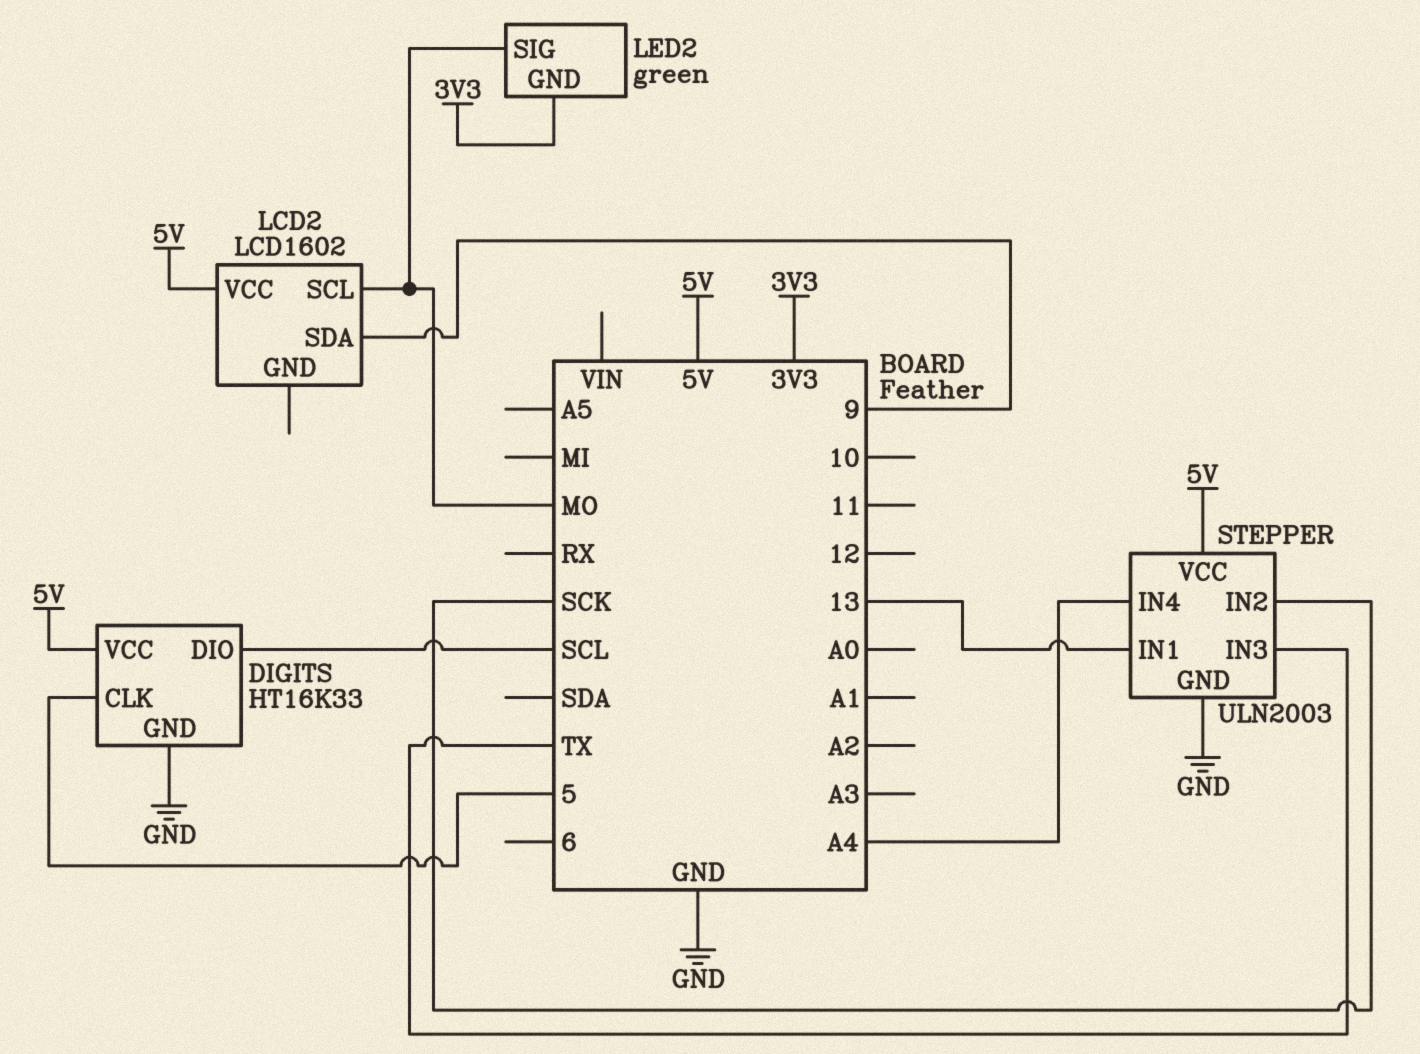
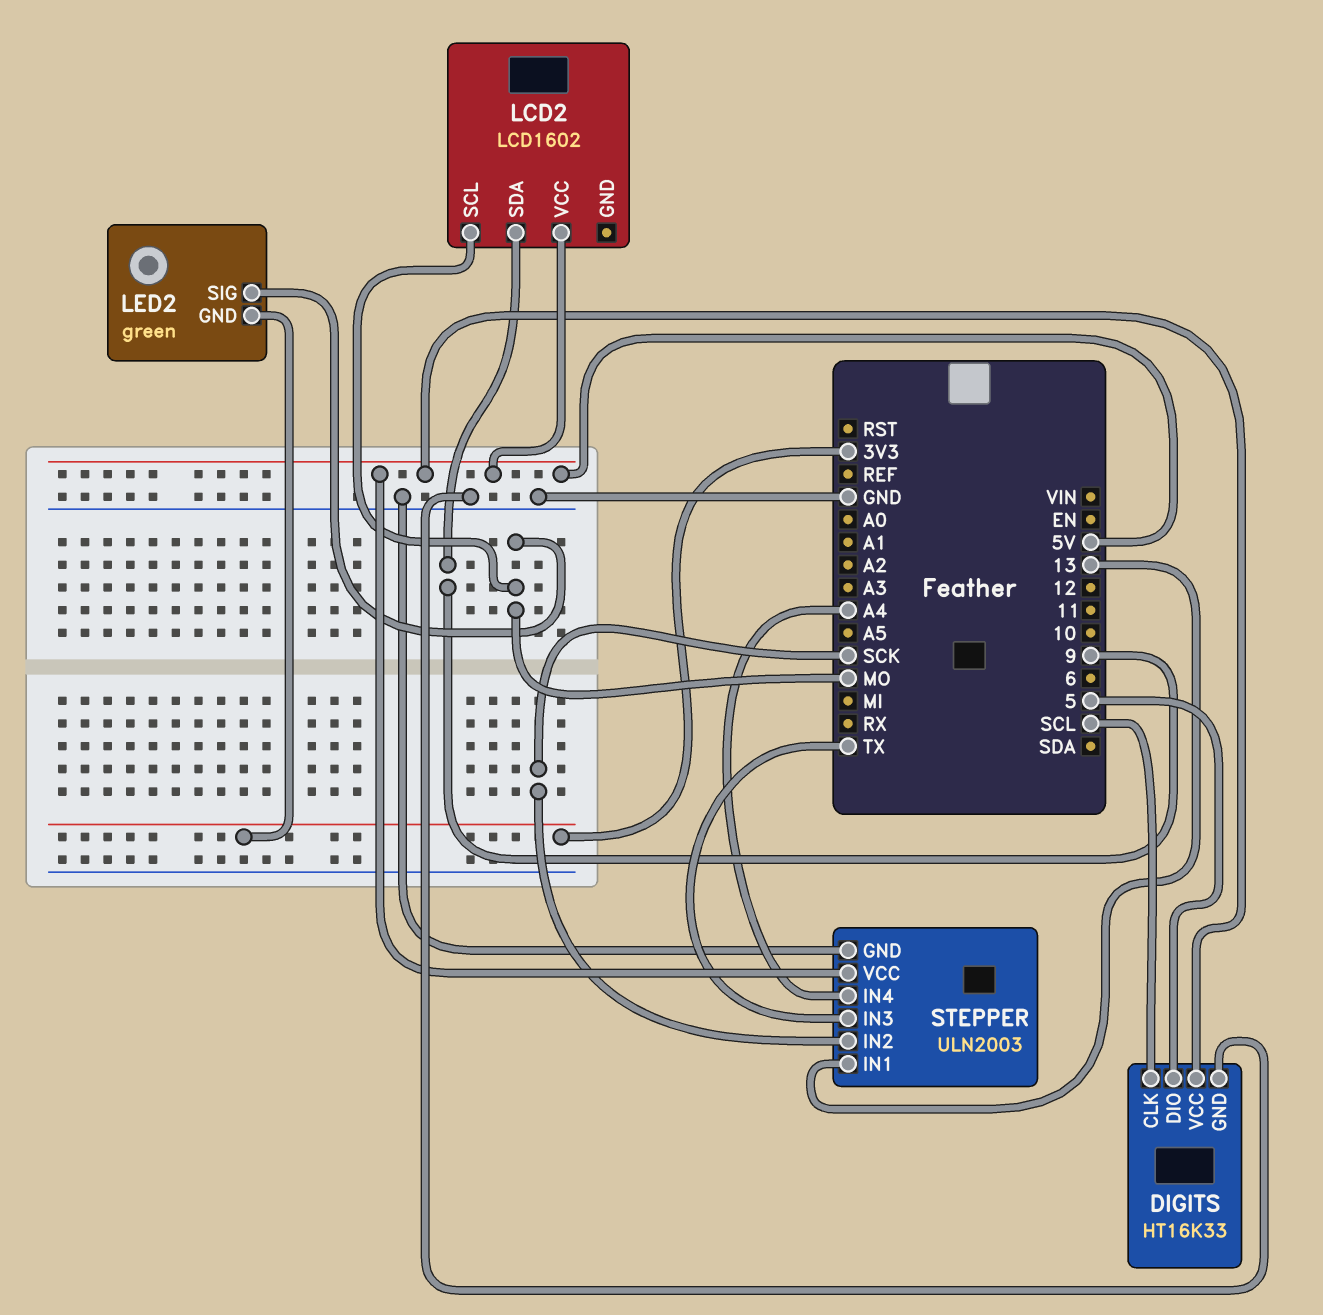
DIGITS pin CLK: 5 -> SCL
DIGITS pin DIO: SCL -> 5

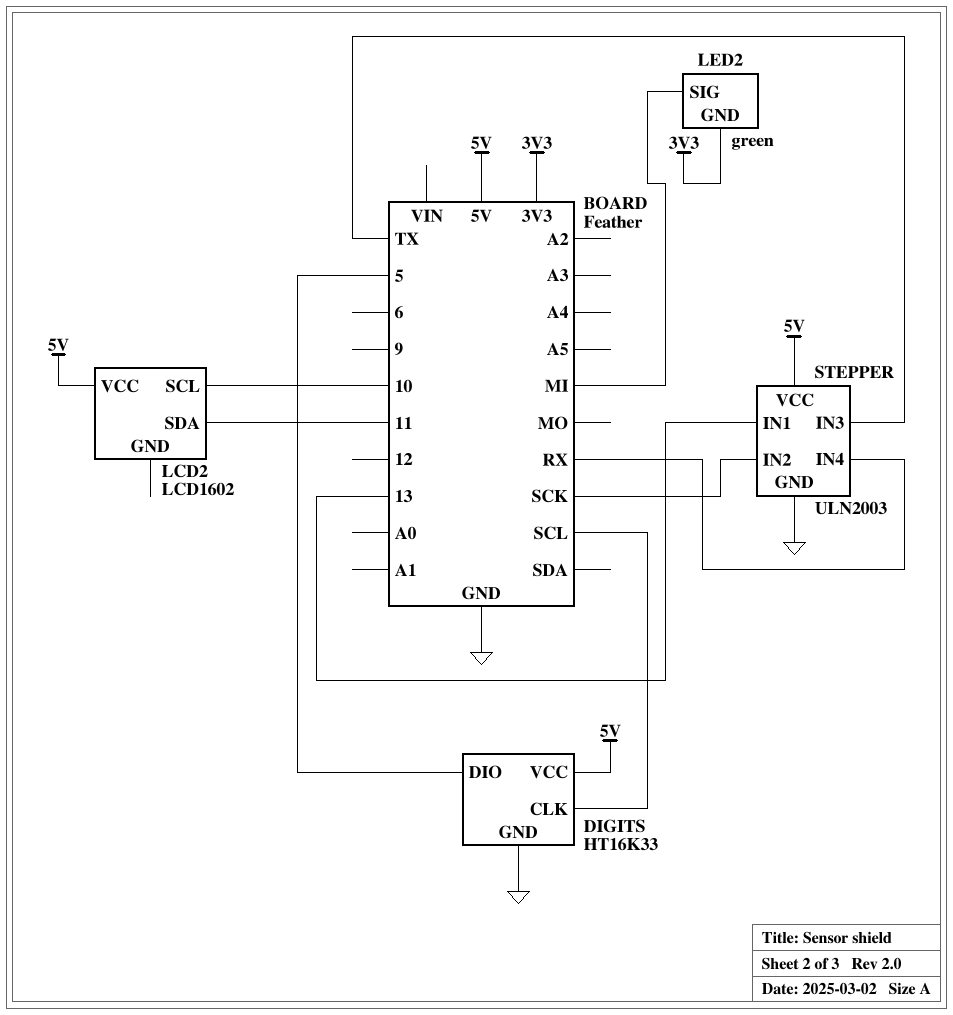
LCD2 pin SCL: MO -> 10
LCD2 pin SDA: 9 -> 11
LED2 pin SIG: MO -> MI
STEPPER pin IN4: A4 -> RX

